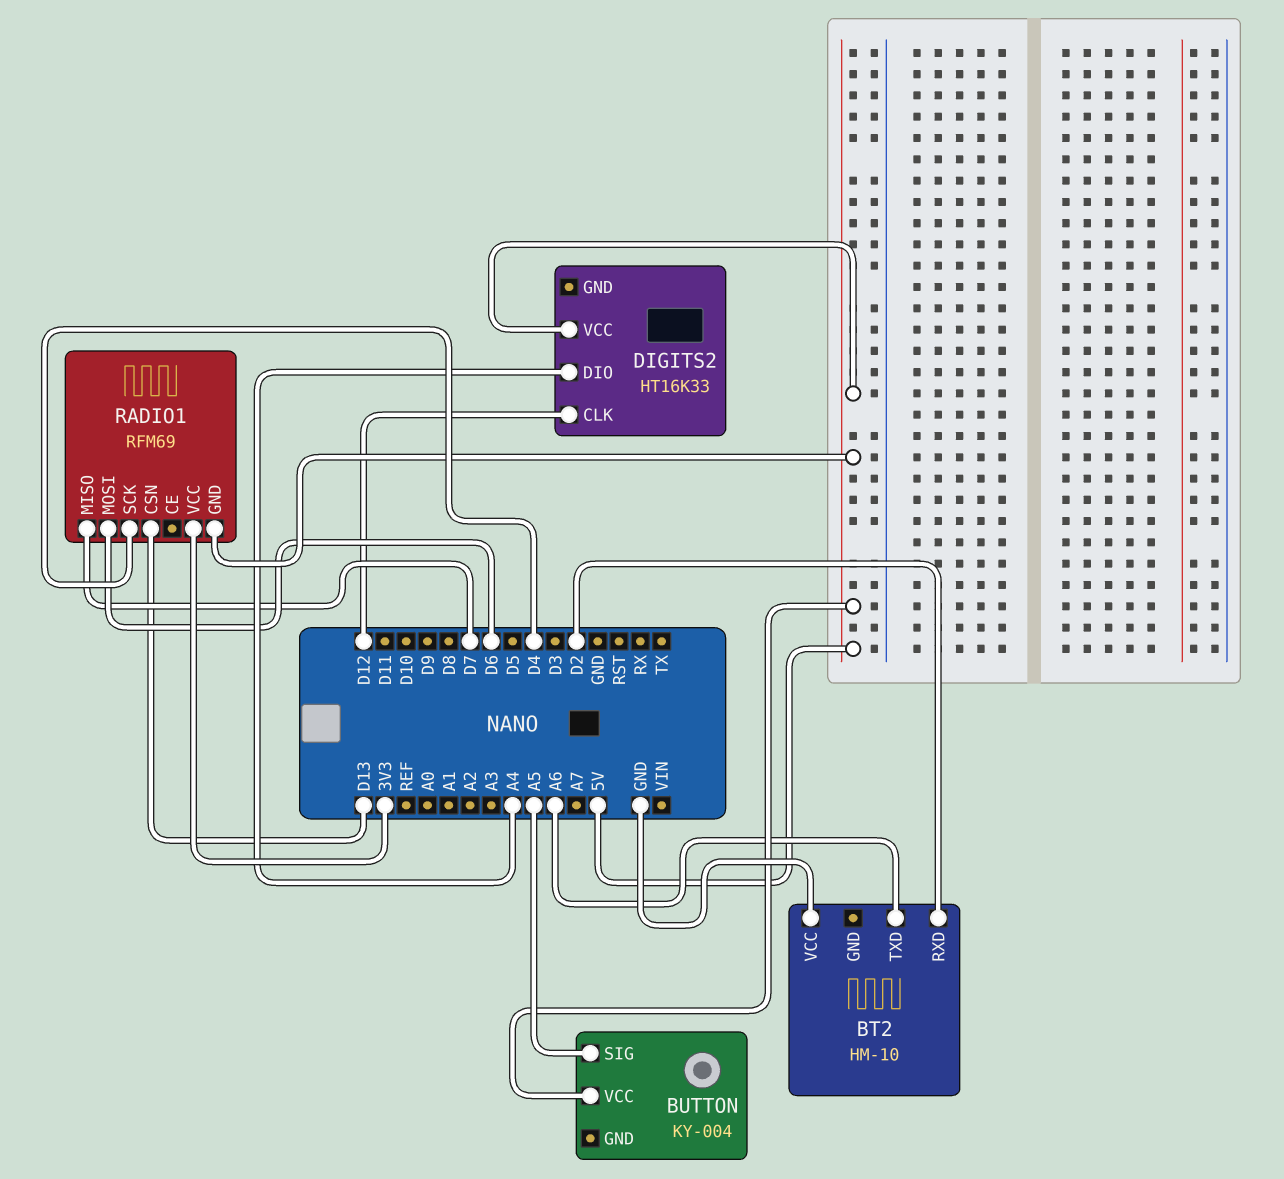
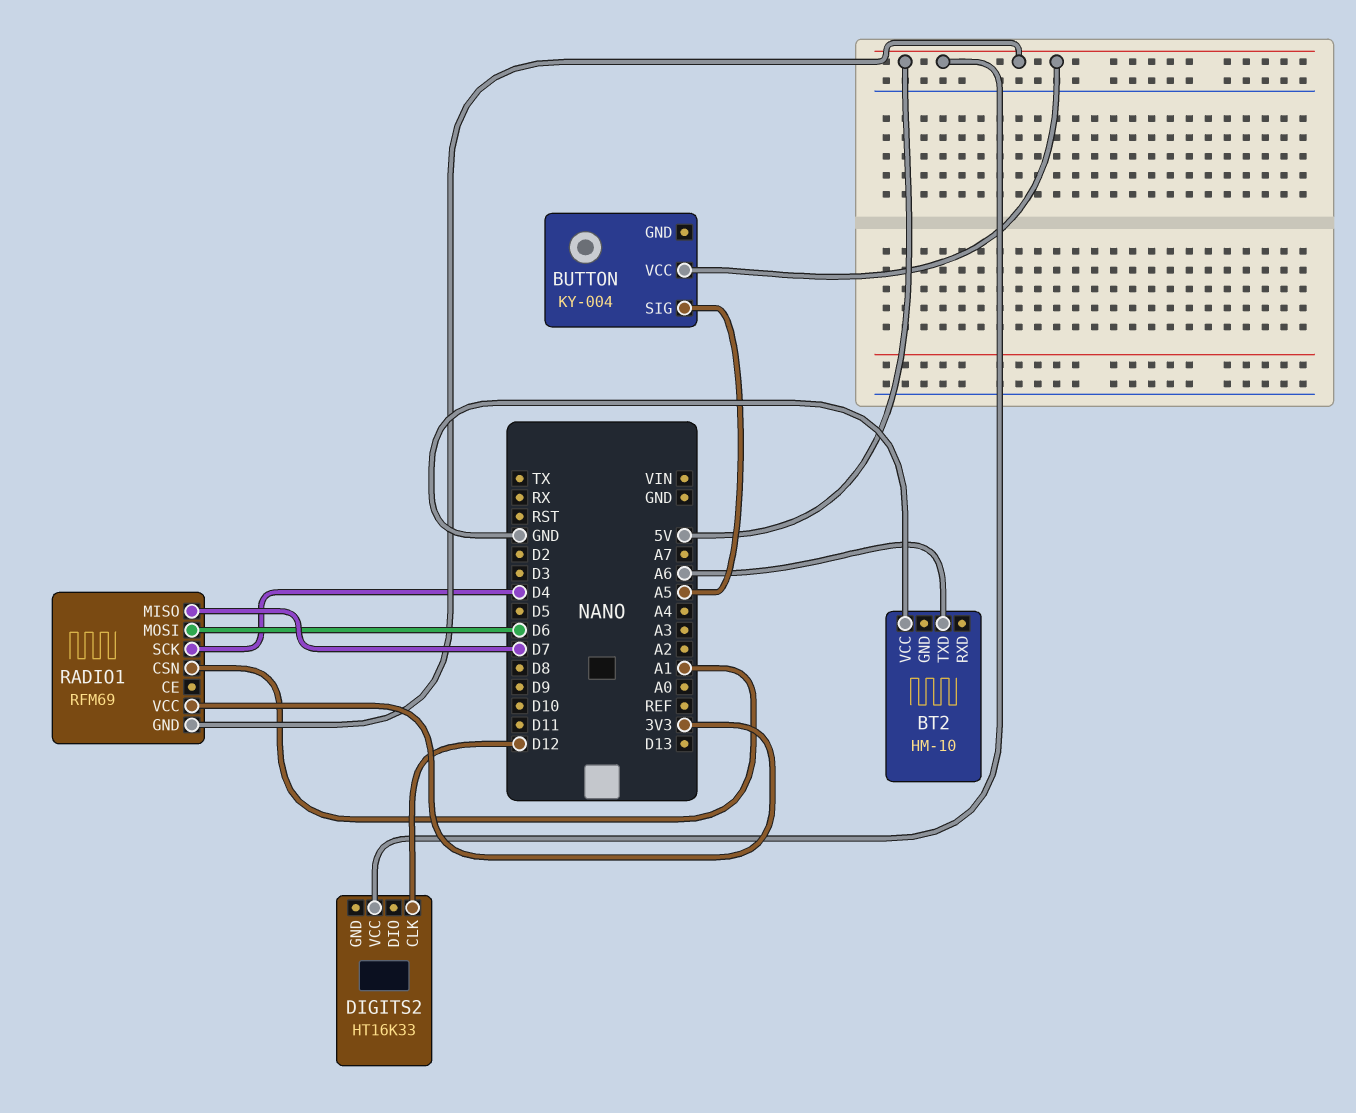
BT2 pin RXD: D2 -> none
DIGITS2 pin DIO: A4 -> none
RADIO1 pin CSN: D13 -> A1

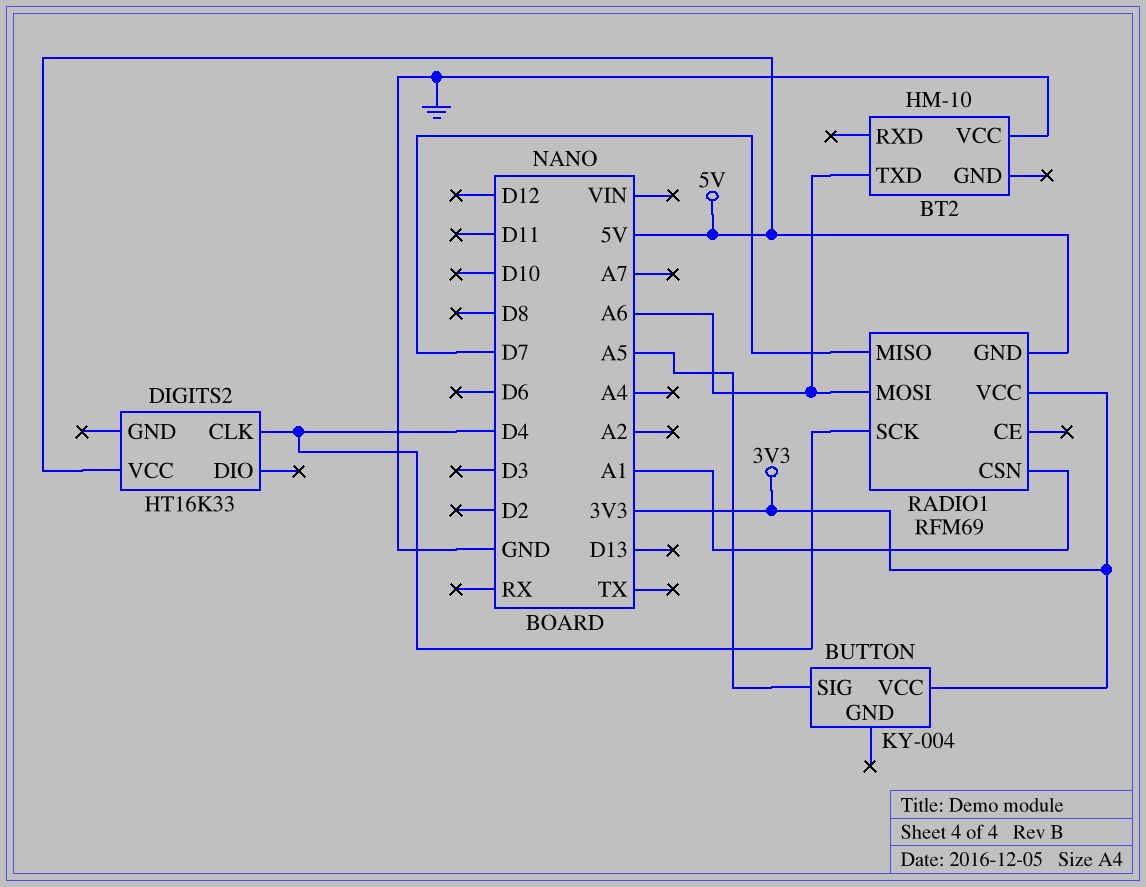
BUTTON pin VCC: 5V -> 3V3
DIGITS2 pin CLK: D12 -> D4
RADIO1 pin MOSI: D6 -> A6

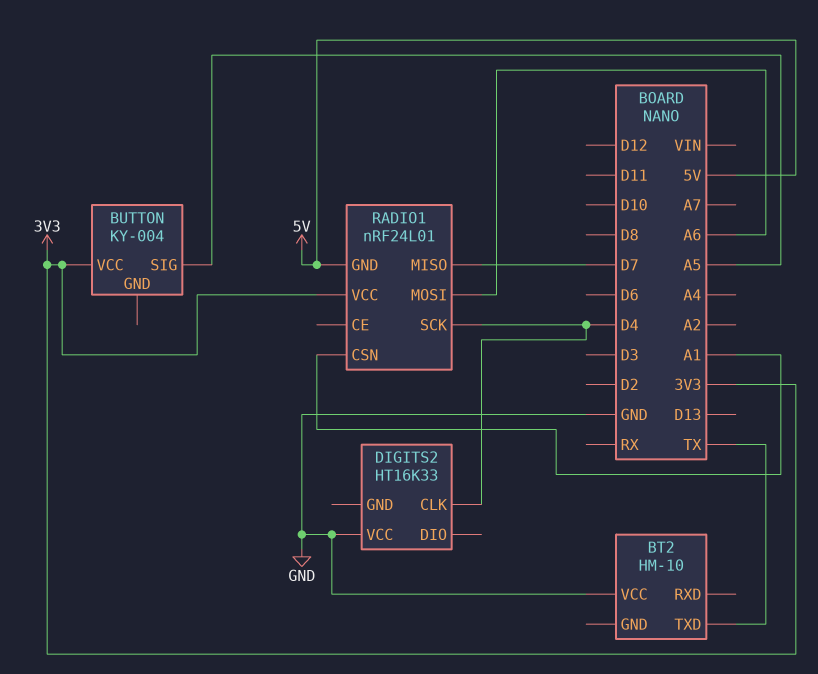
BT2 pin TXD: A6 -> TX
DIGITS2 pin VCC: 5V -> GND
RADIO1: RFM69 -> nRF24L01

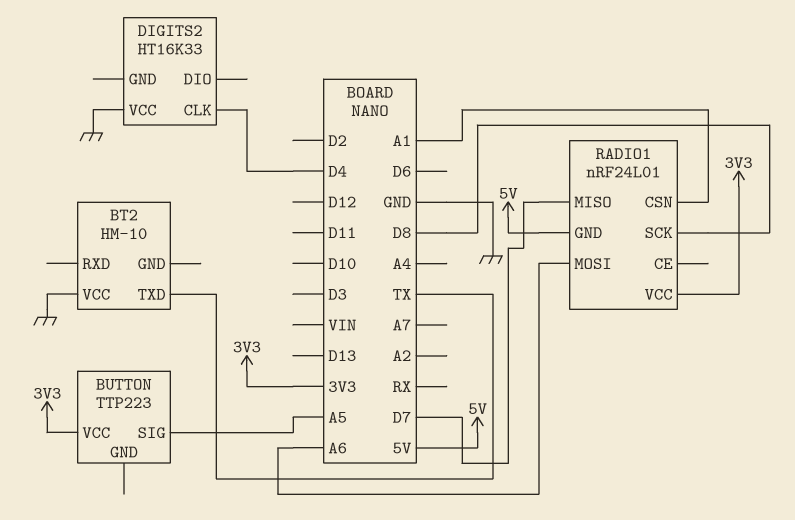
BUTTON: KY-004 -> TTP223
RADIO1 pin SCK: D4 -> D8

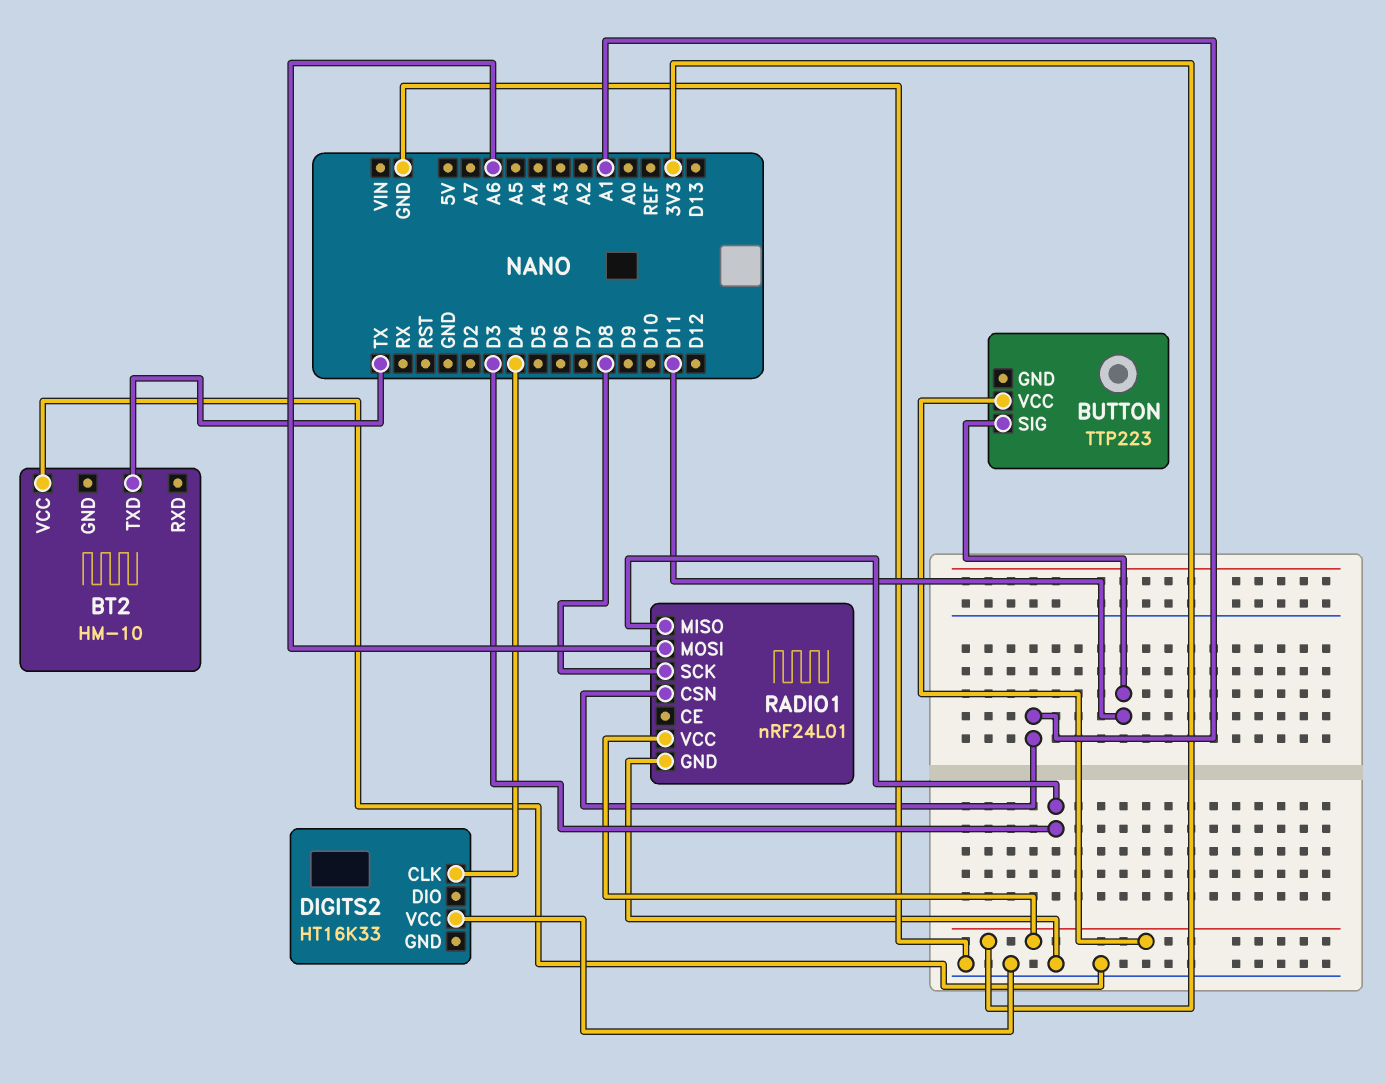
BUTTON pin SIG: A5 -> D11
RADIO1 pin GND: 5V -> GND
RADIO1 pin MISO: D7 -> D3

